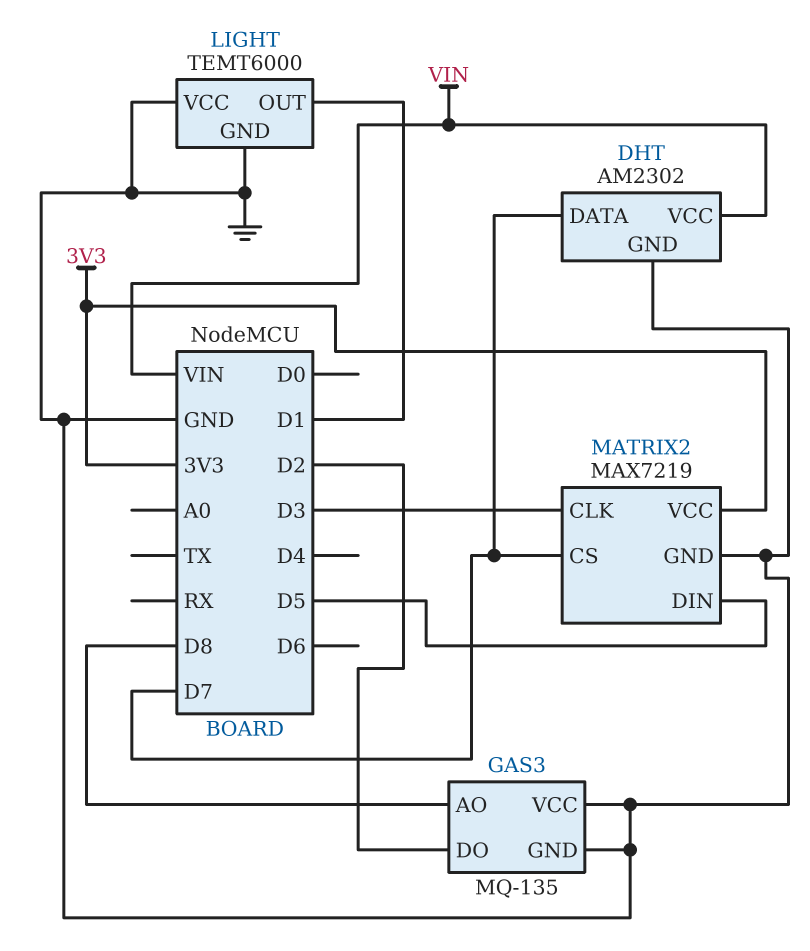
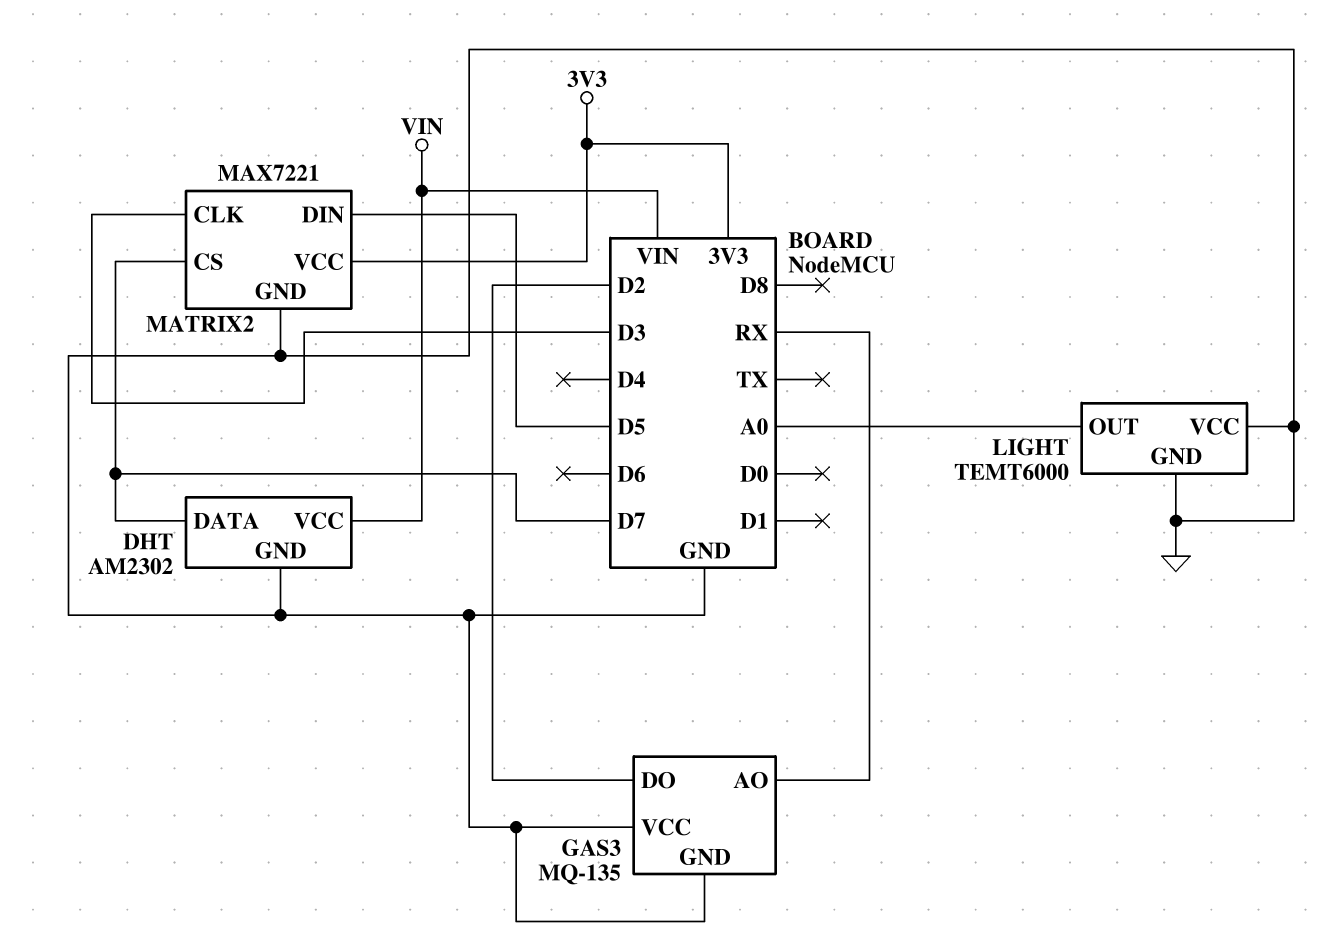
GAS3 pin AO: D8 -> RX
LIGHT pin OUT: D1 -> A0
MATRIX2: MAX7219 -> MAX7221

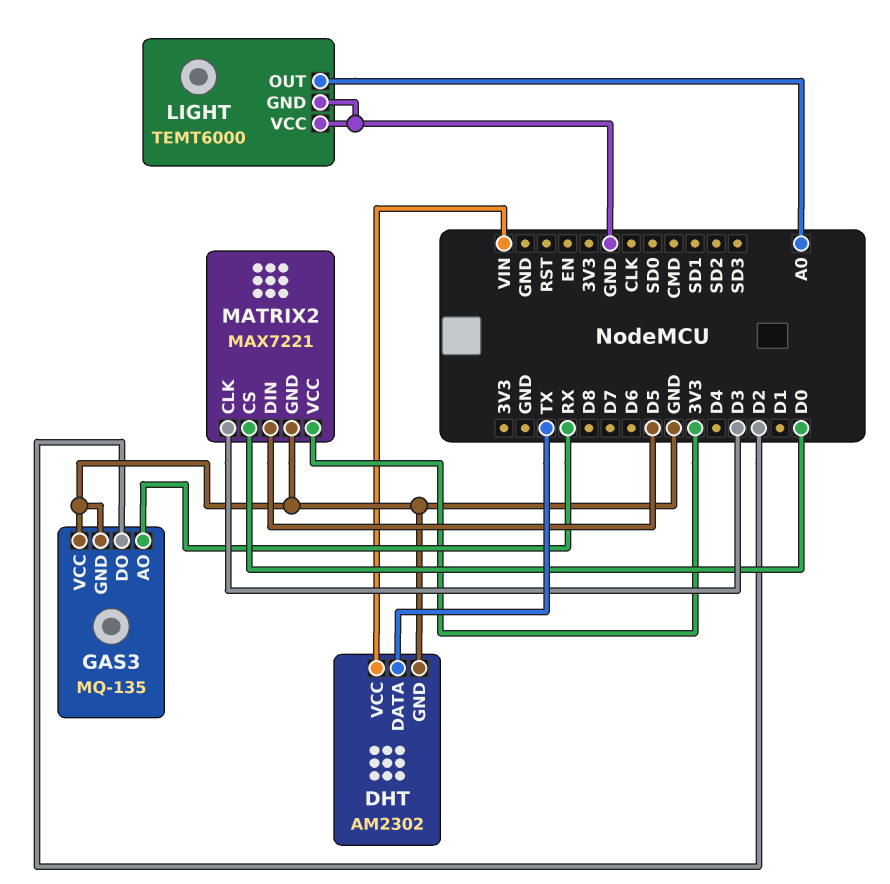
DHT pin DATA: D7 -> TX
MATRIX2 pin CS: D7 -> D0

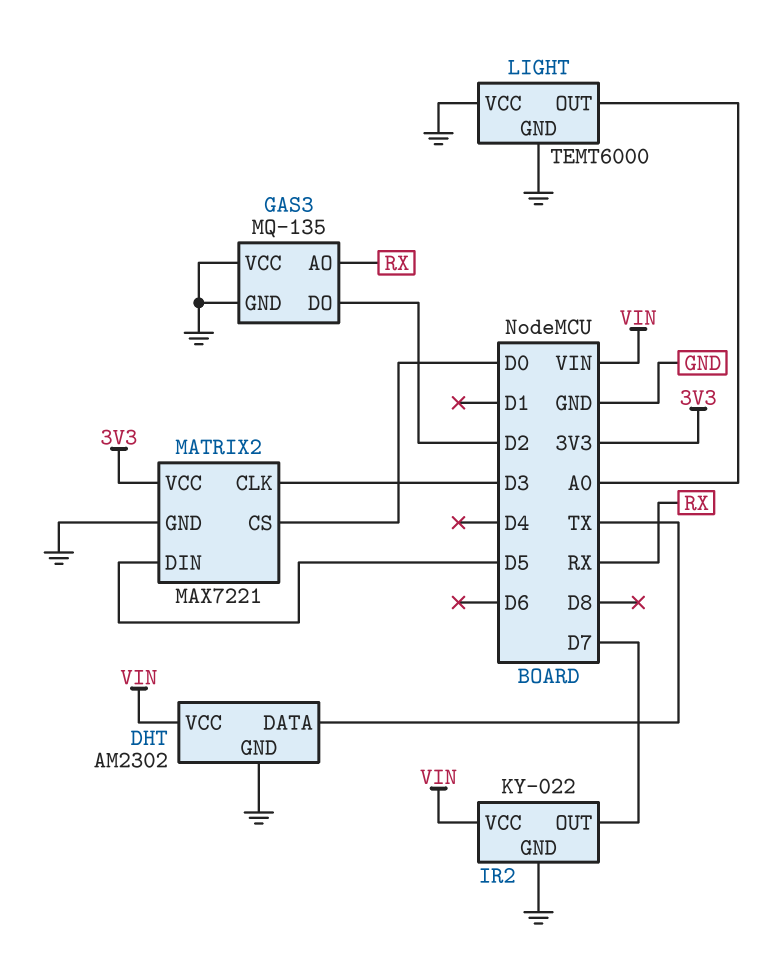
IR2: none -> KY-022
IR2 pin GND: none -> GND
IR2 pin OUT: none -> D7
IR2 pin VCC: none -> VIN

